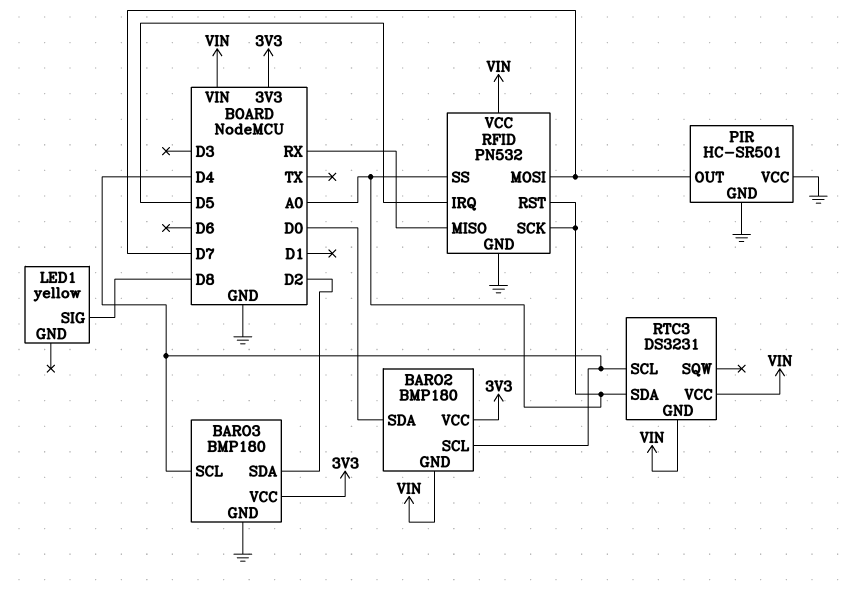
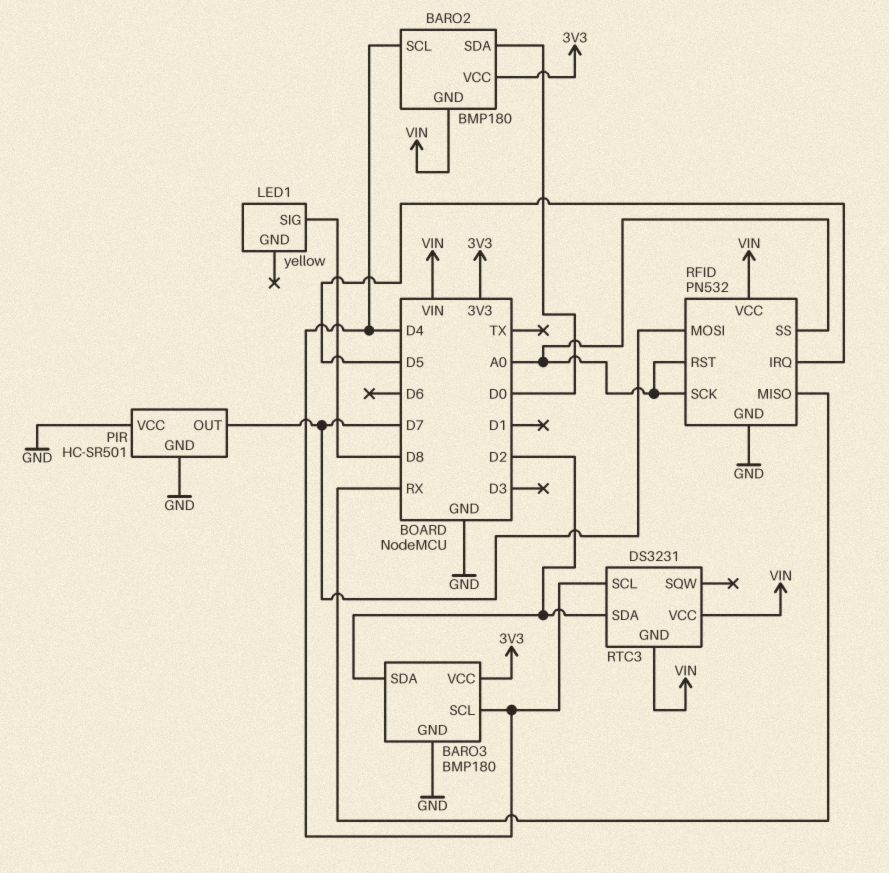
RTC3 pin SDA: A0 -> D2

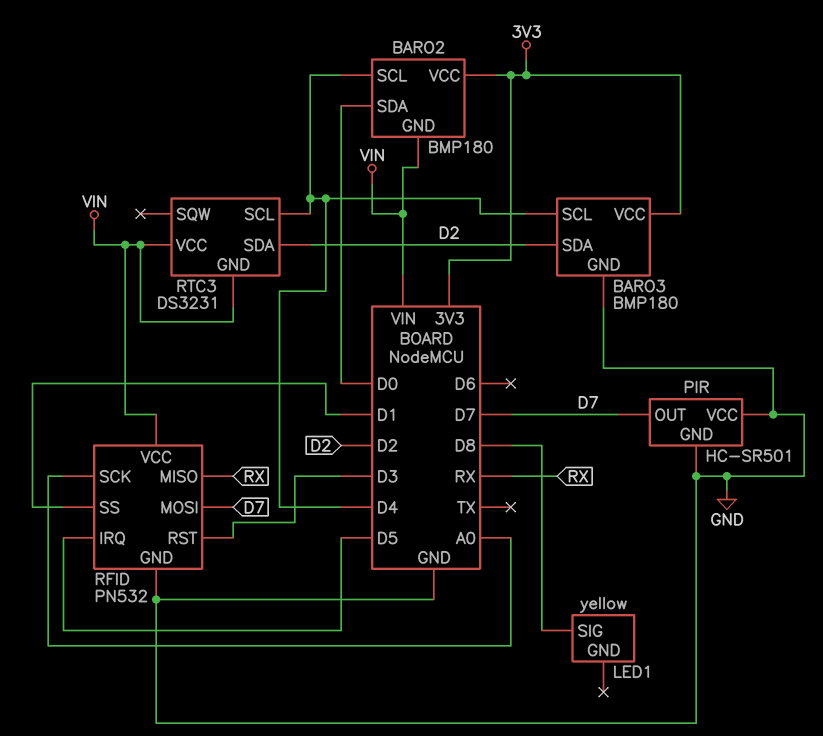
RFID pin RST: A0 -> D3
RFID pin SS: A0 -> D1

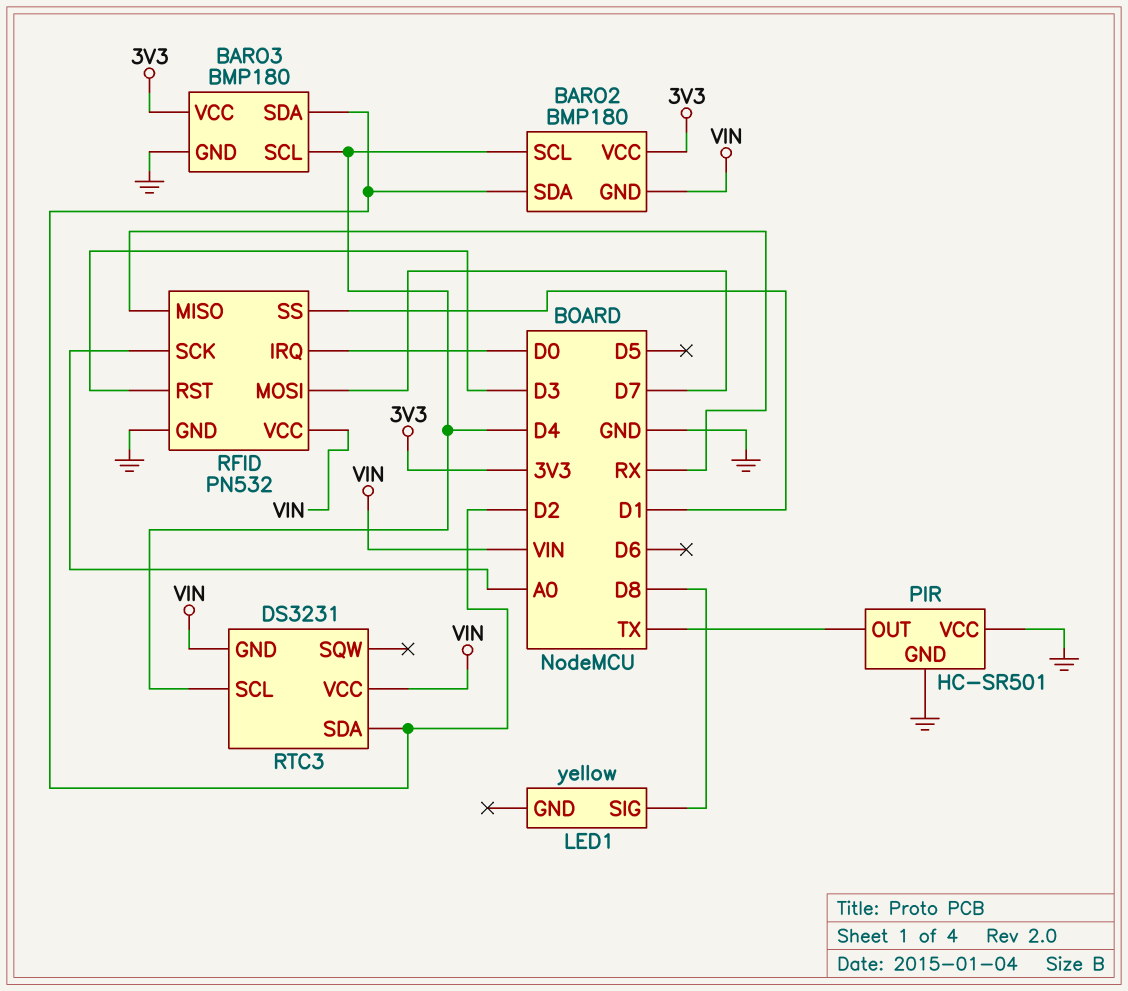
BARO2 pin SDA: D0 -> D2
PIR pin OUT: D7 -> TX
RFID pin IRQ: D5 -> D0

